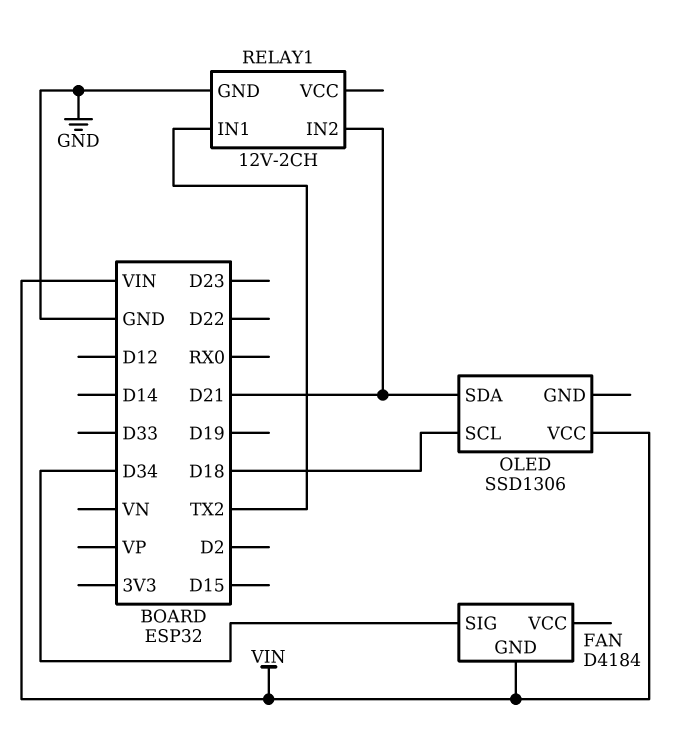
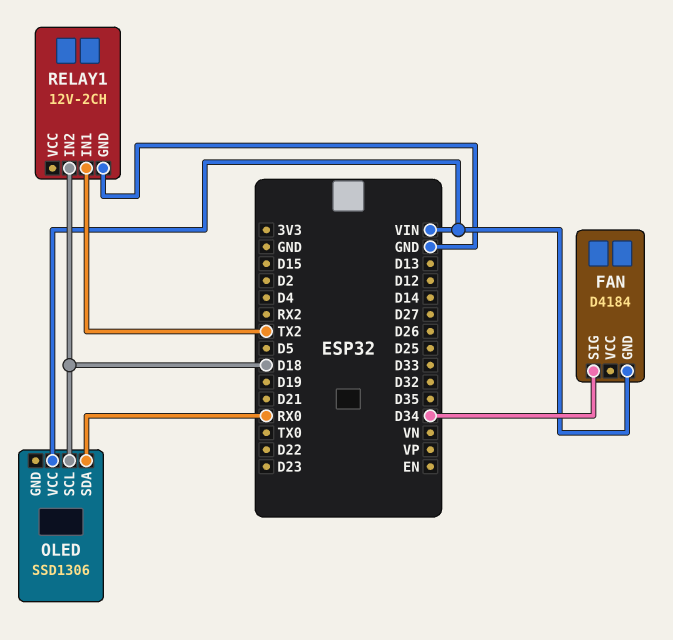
OLED pin SDA: D21 -> RX0
RELAY1 pin IN2: D21 -> D18

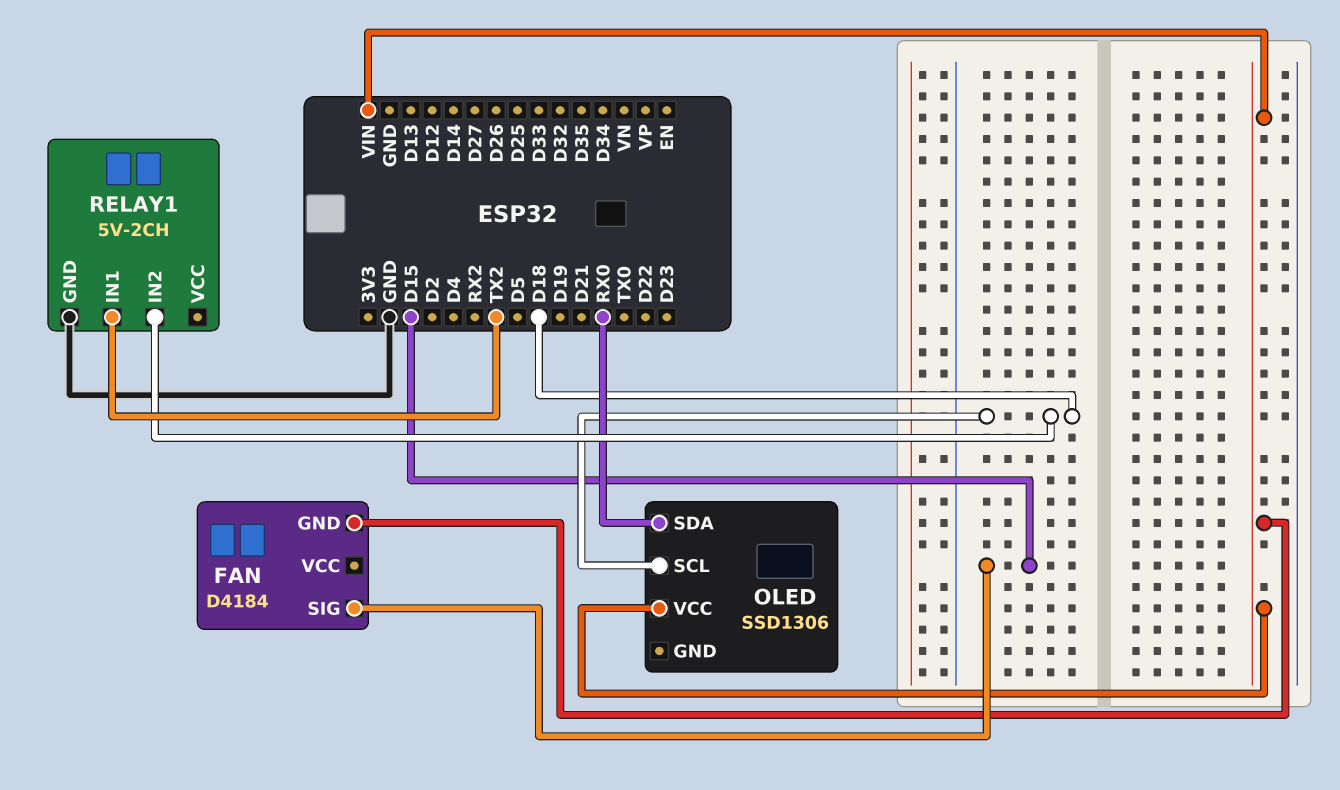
FAN pin SIG: D34 -> D15
RELAY1: 12V-2CH -> 5V-2CH

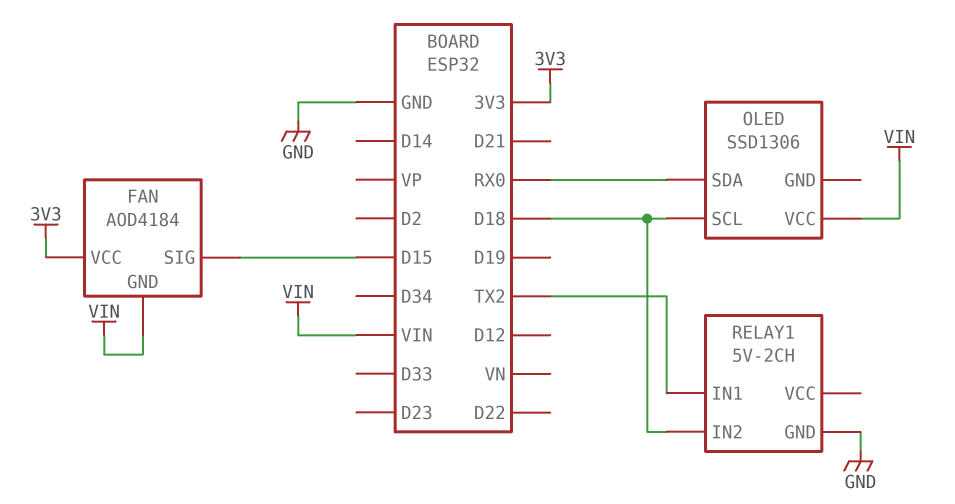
FAN: D4184 -> AOD4184
FAN pin VCC: none -> 3V3

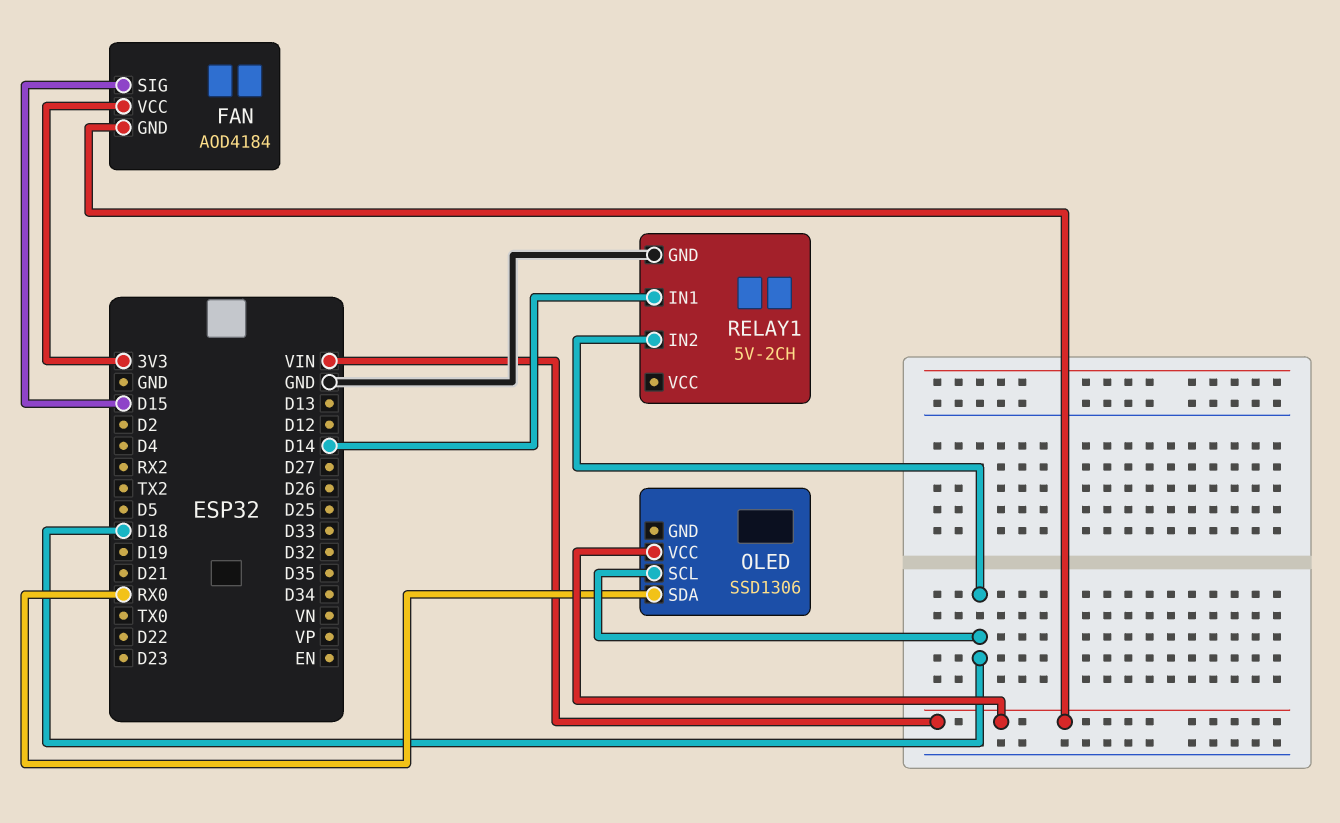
RELAY1 pin IN1: TX2 -> D14

